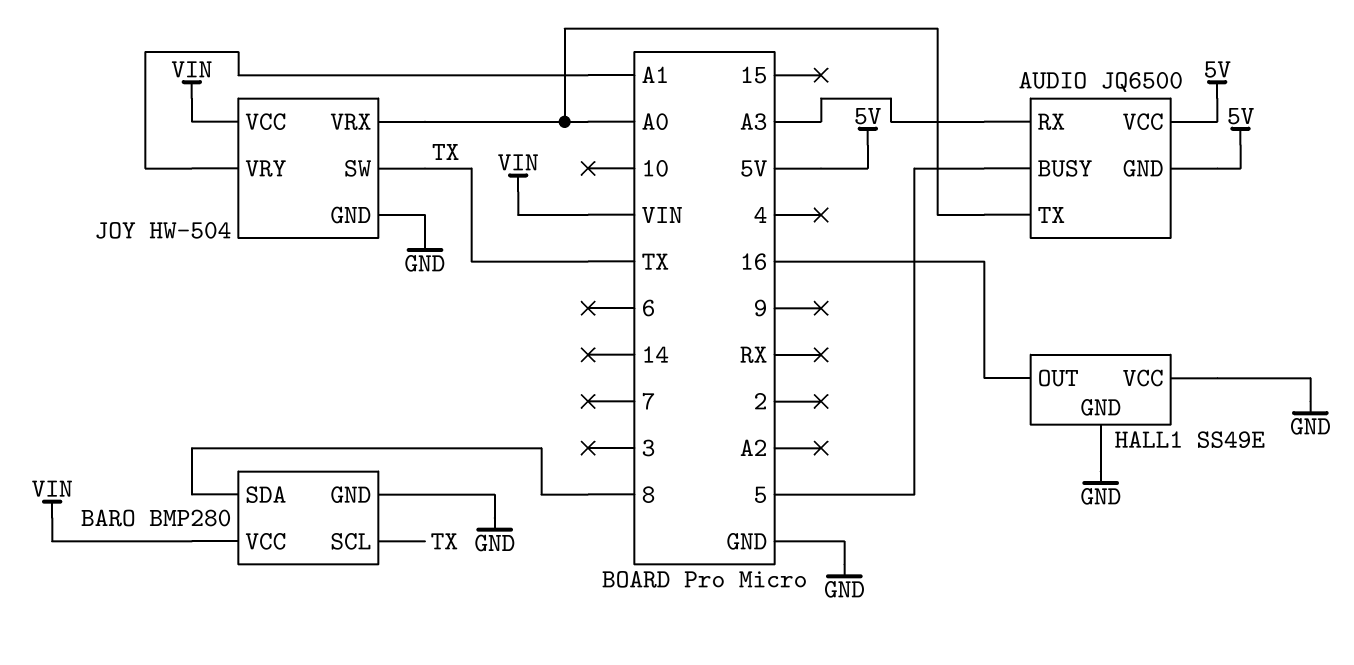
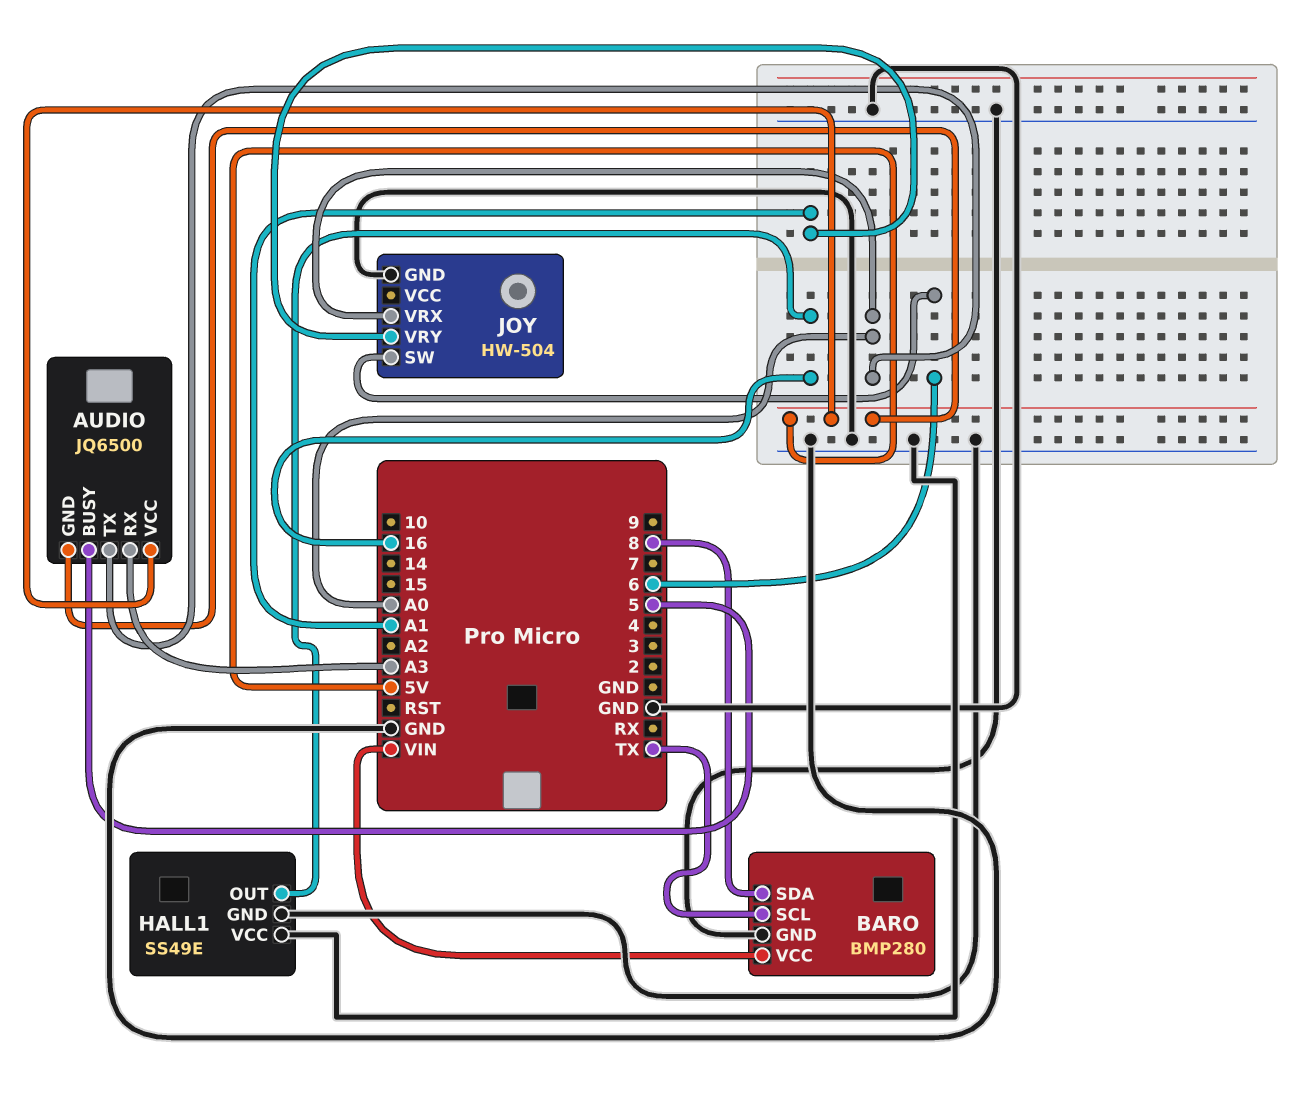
JOY pin SW: TX -> 6
JOY pin VCC: VIN -> none

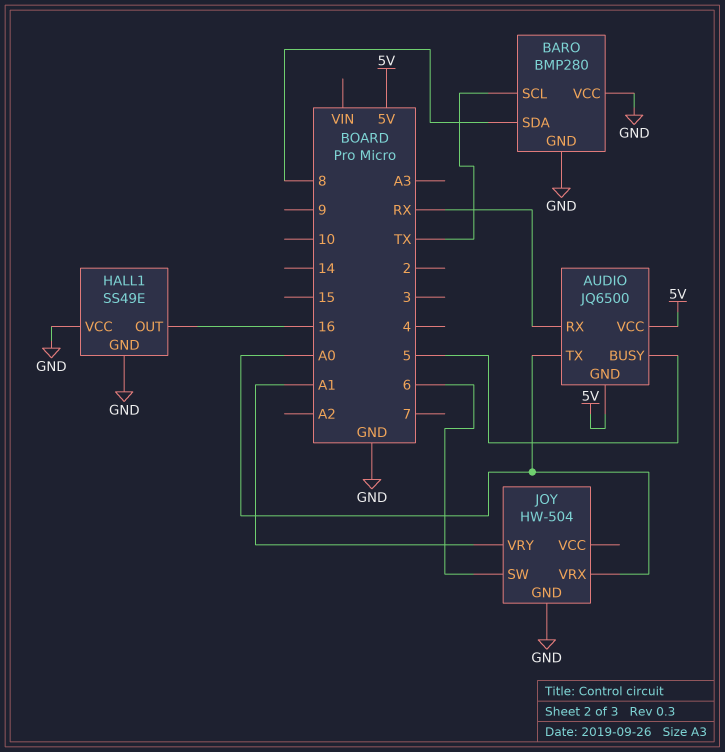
AUDIO pin RX: A3 -> RX
BARO pin VCC: VIN -> GND

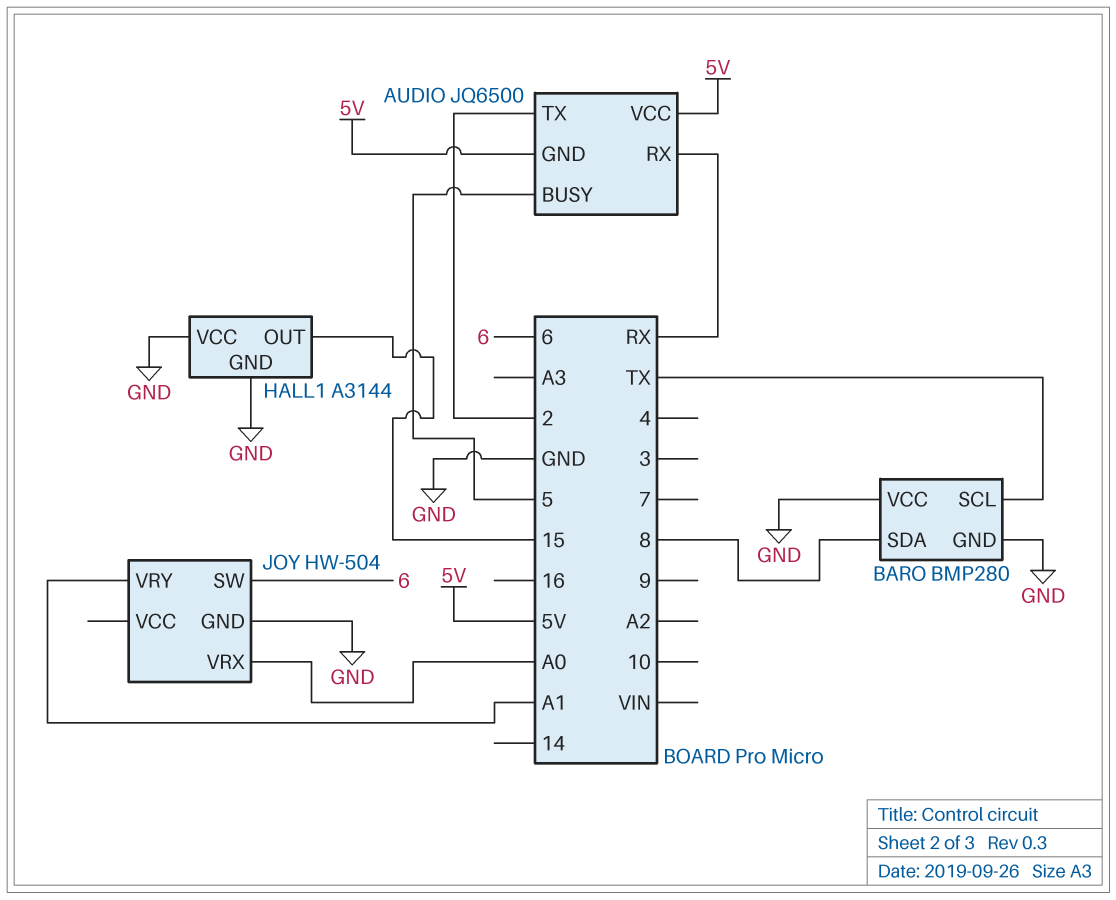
AUDIO pin TX: A0 -> 2
HALL1: SS49E -> A3144
HALL1 pin OUT: 16 -> 15

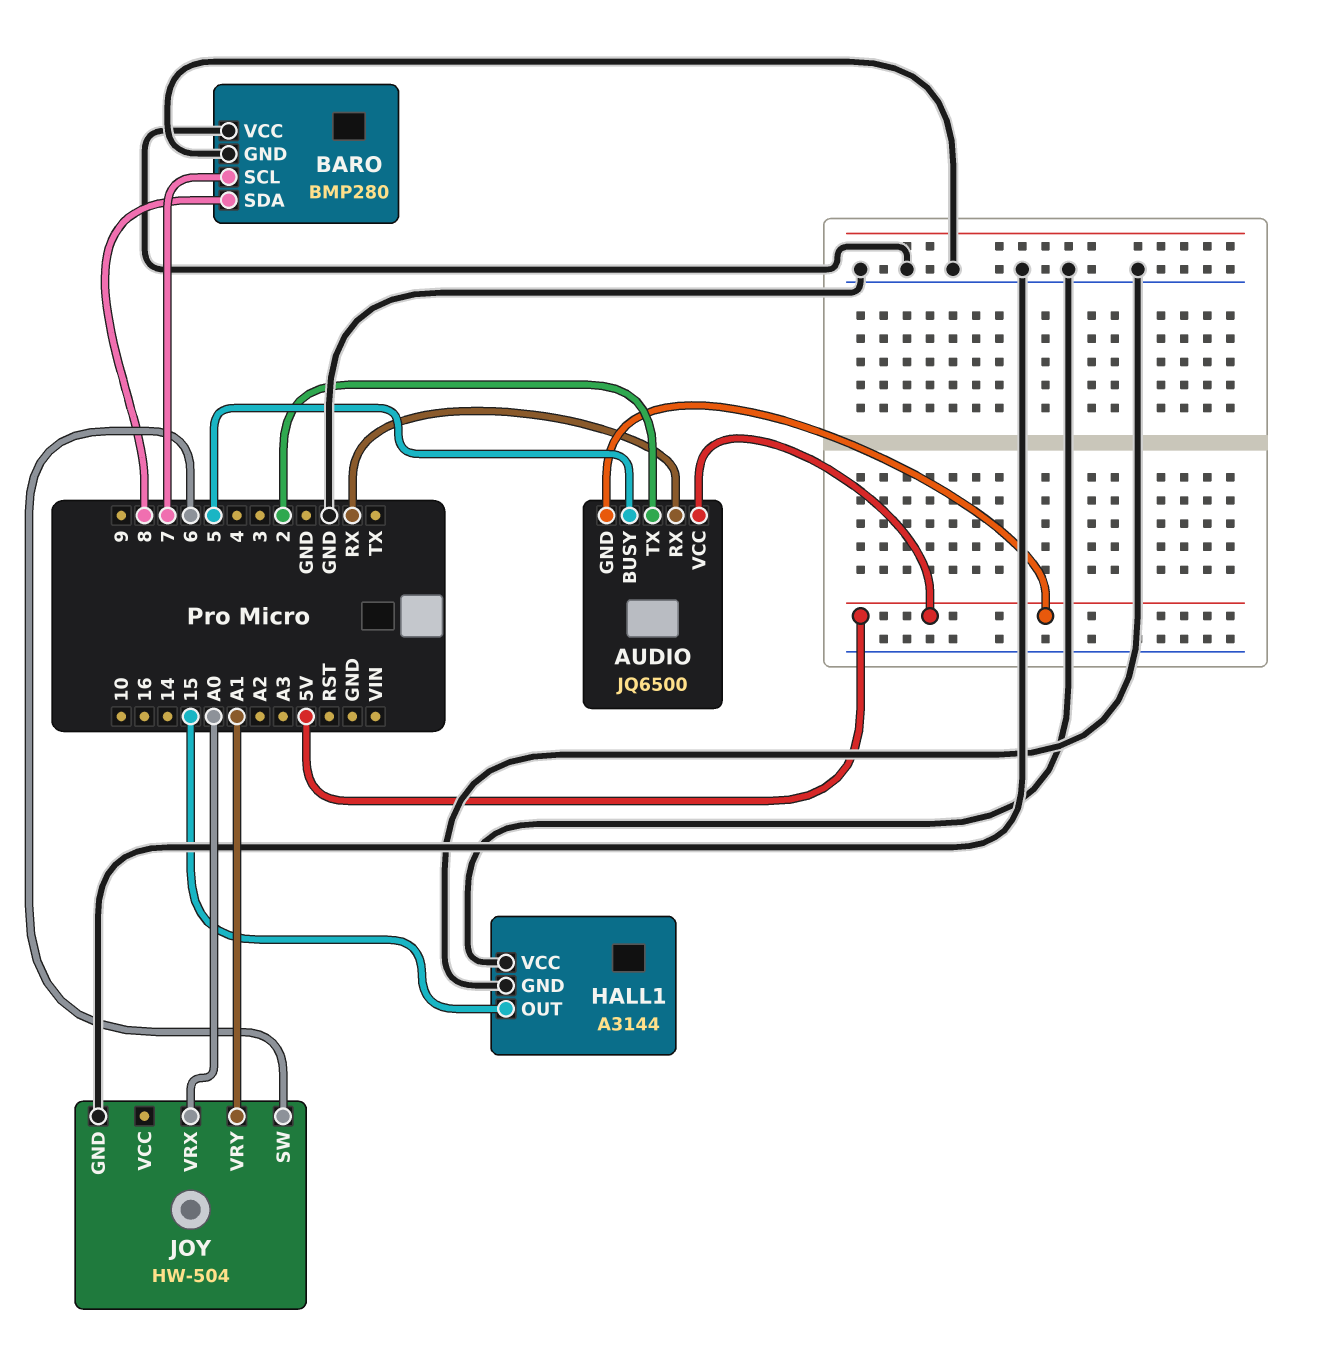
BARO pin SCL: TX -> 7

